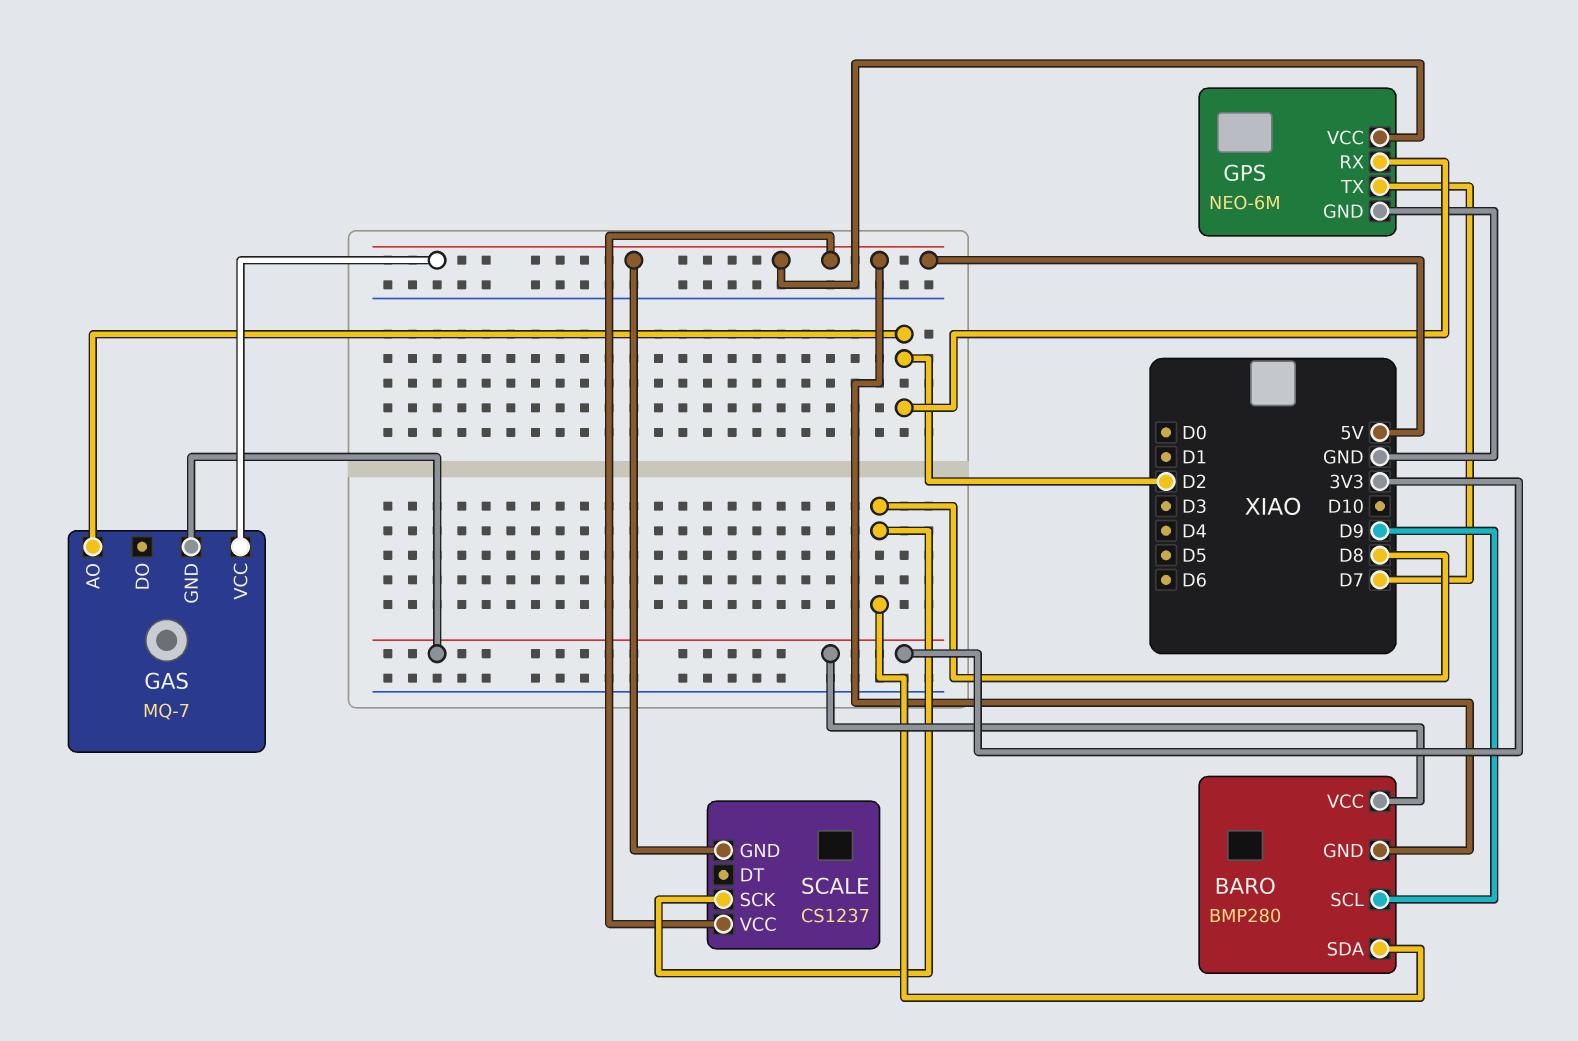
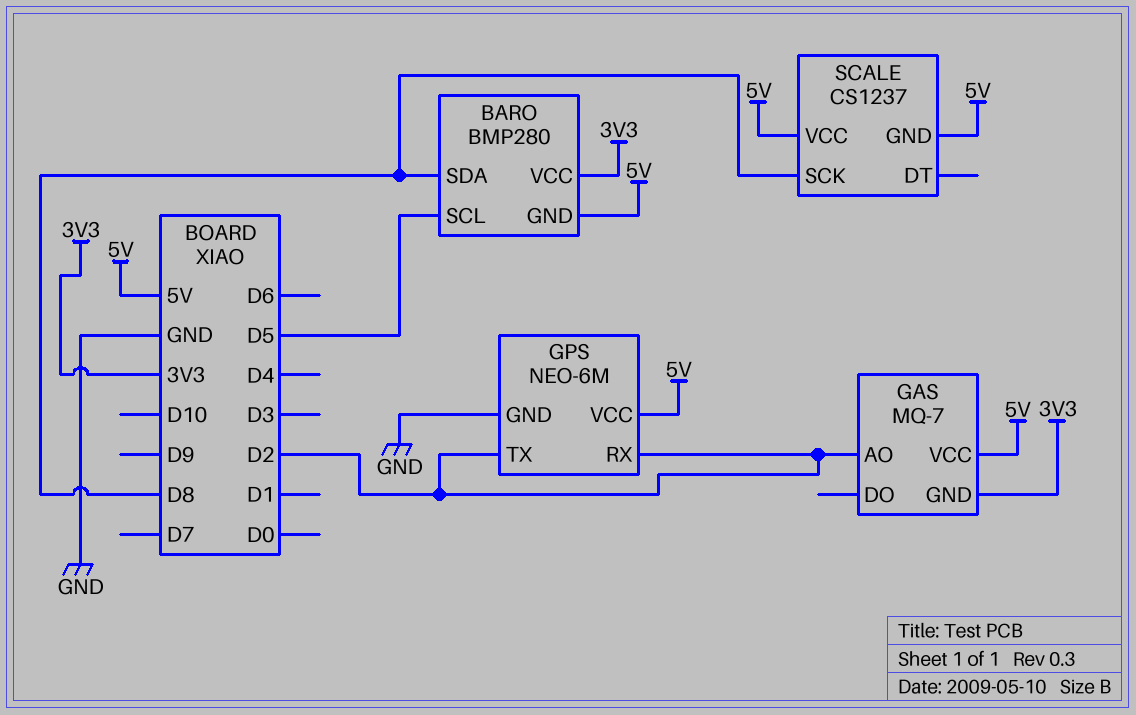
BARO pin SCL: D9 -> D5
GPS pin TX: D7 -> D2

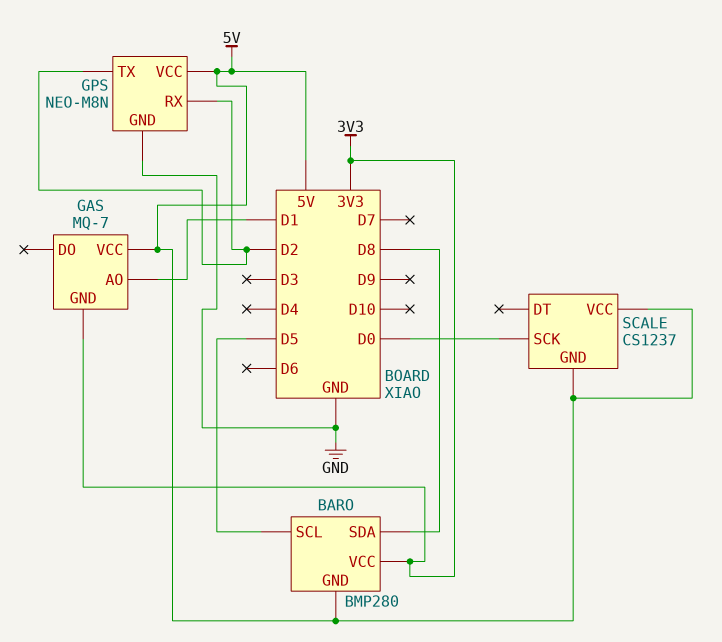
GAS pin AO: D2 -> D1
GPS: NEO-6M -> NEO-M8N
SCALE pin SCK: D8 -> D0

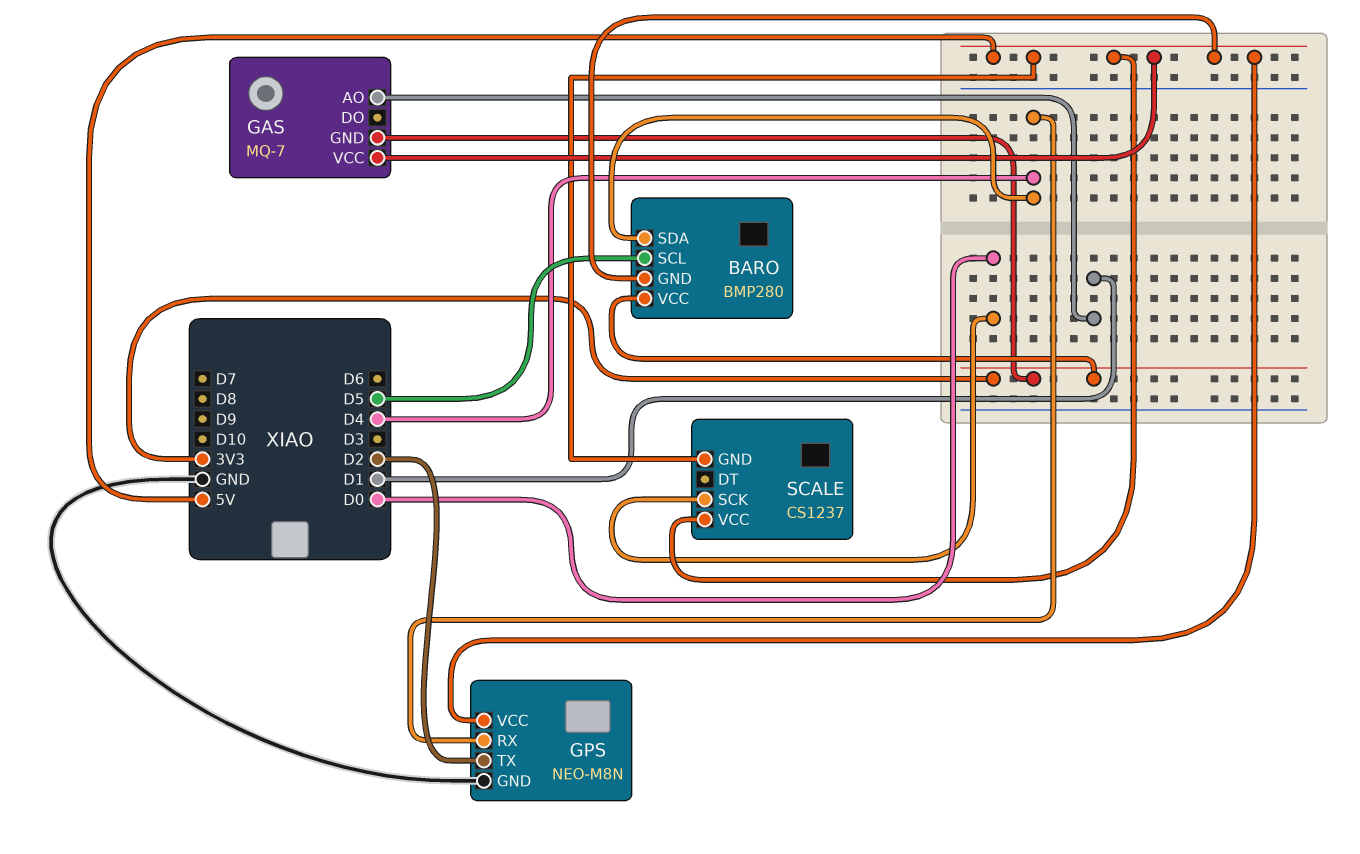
BARO pin SDA: D8 -> D4
GPS pin RX: D2 -> D4

